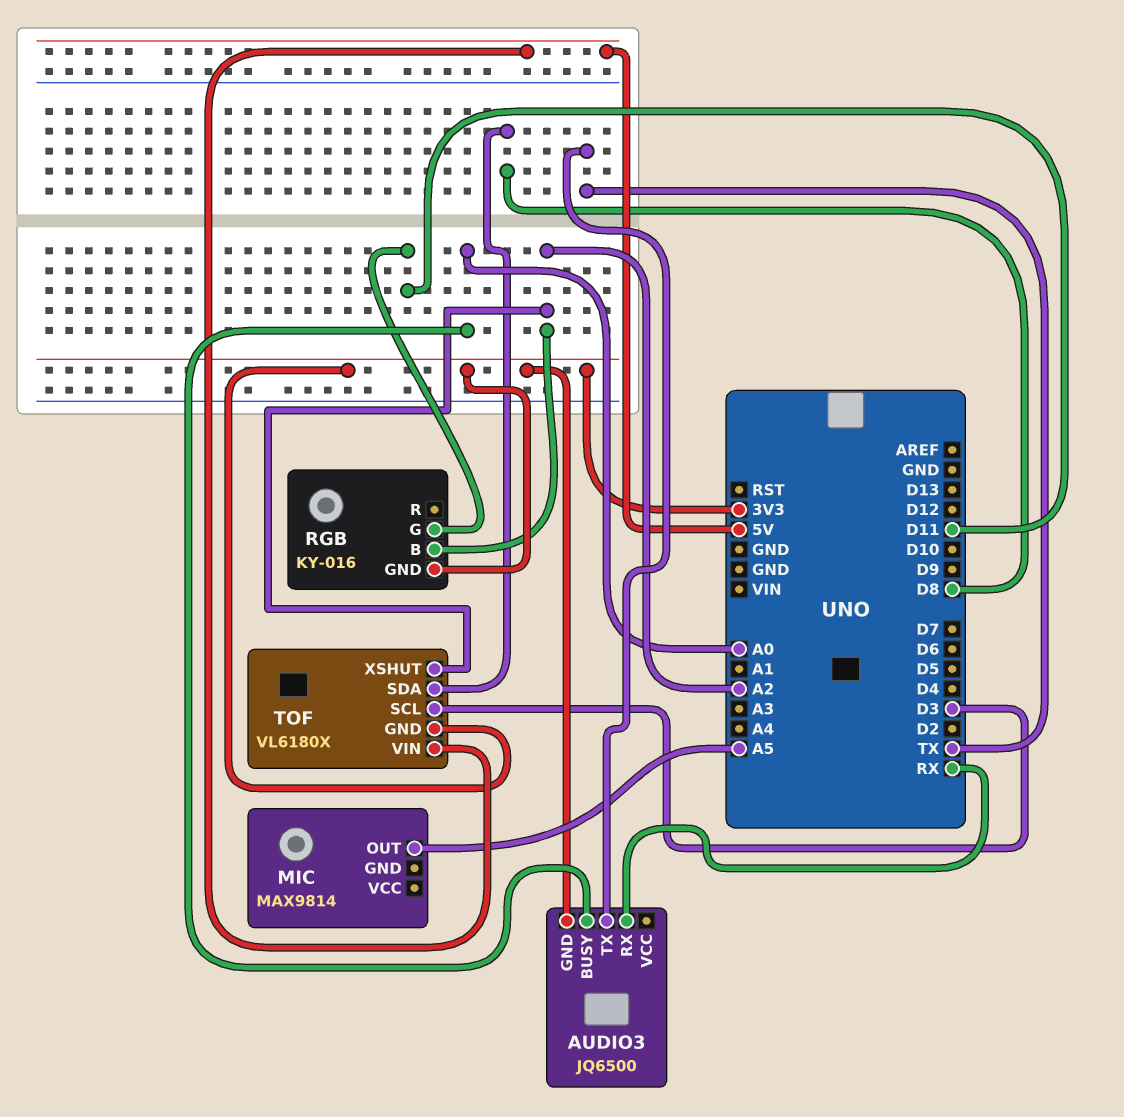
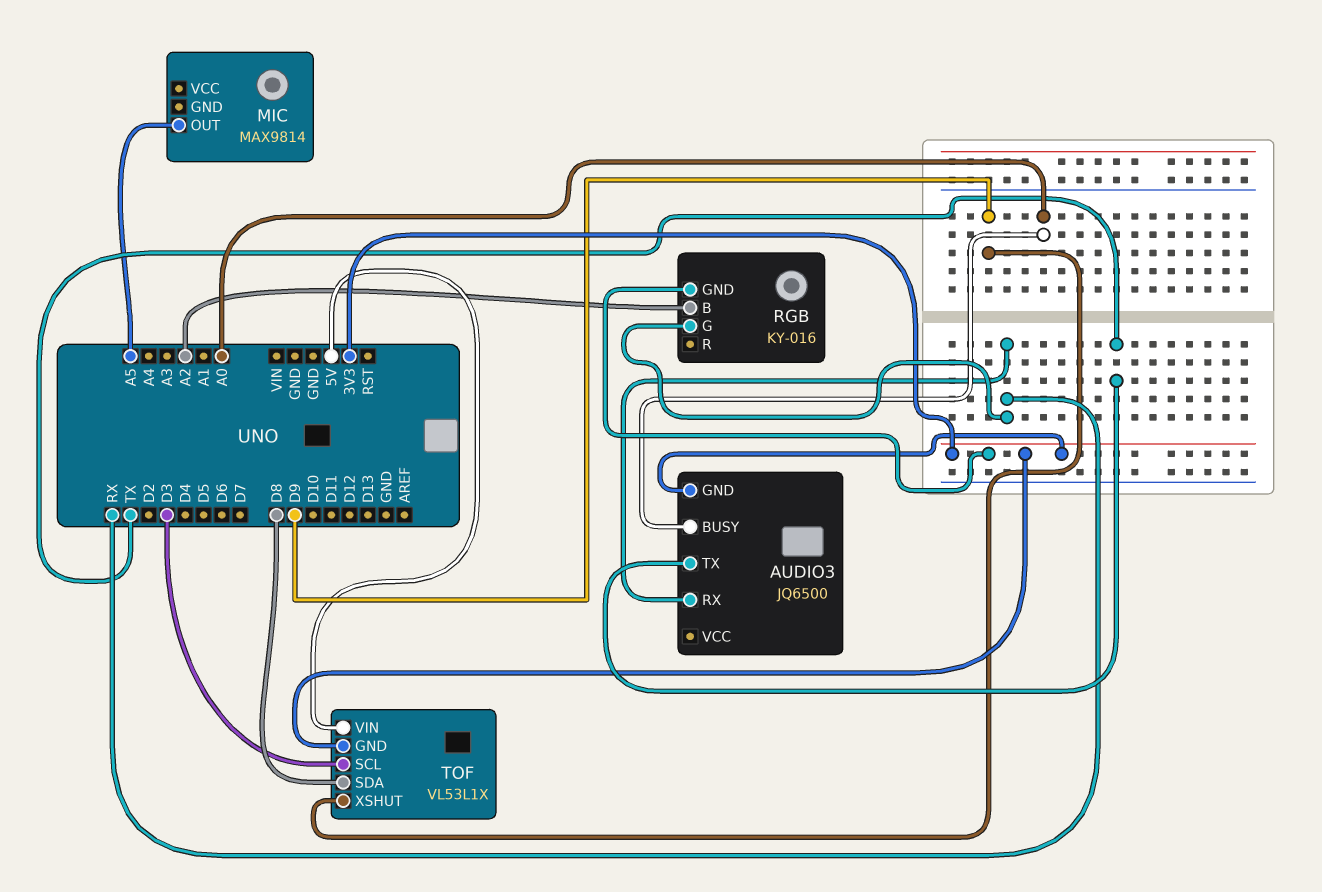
RGB pin G: D11 -> RX
TOF: VL6180X -> VL53L1X
TOF pin XSHUT: A2 -> D9

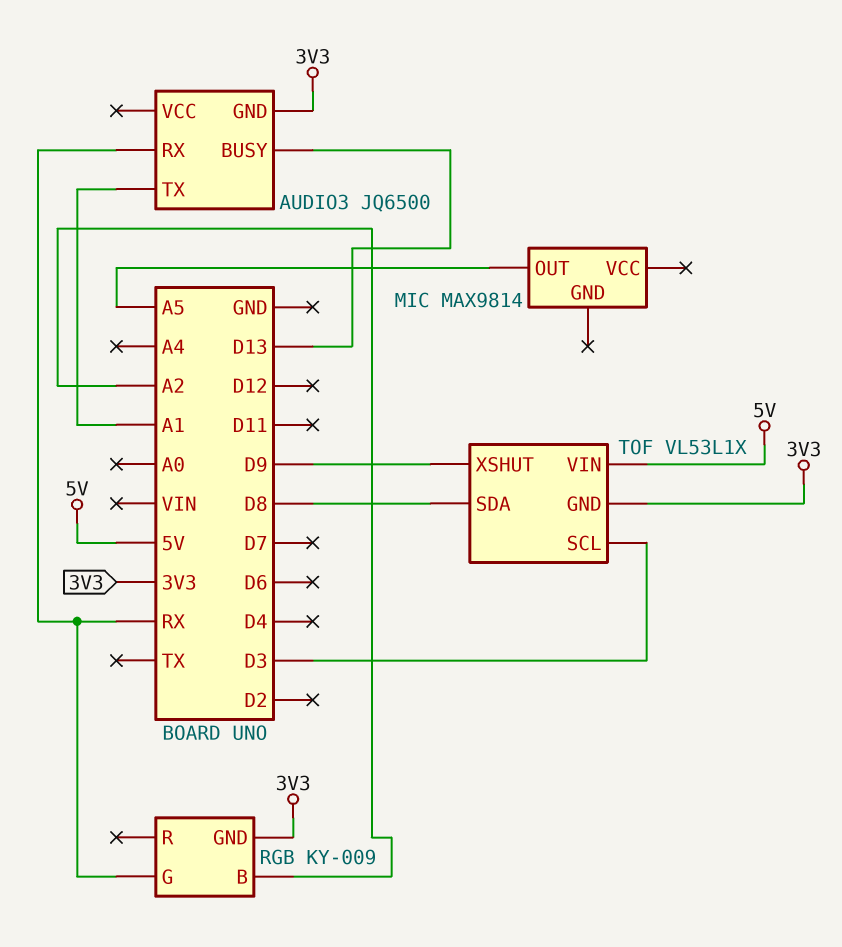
AUDIO3 pin BUSY: A0 -> D13
AUDIO3 pin TX: TX -> A1
RGB: KY-016 -> KY-009

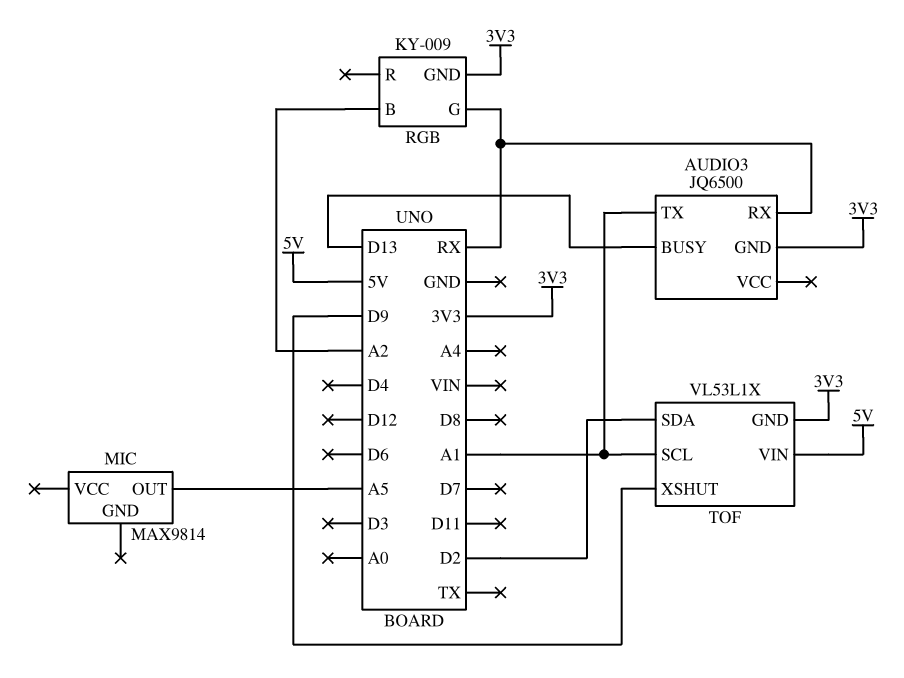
TOF pin SCL: D3 -> A1
TOF pin SDA: D8 -> D2

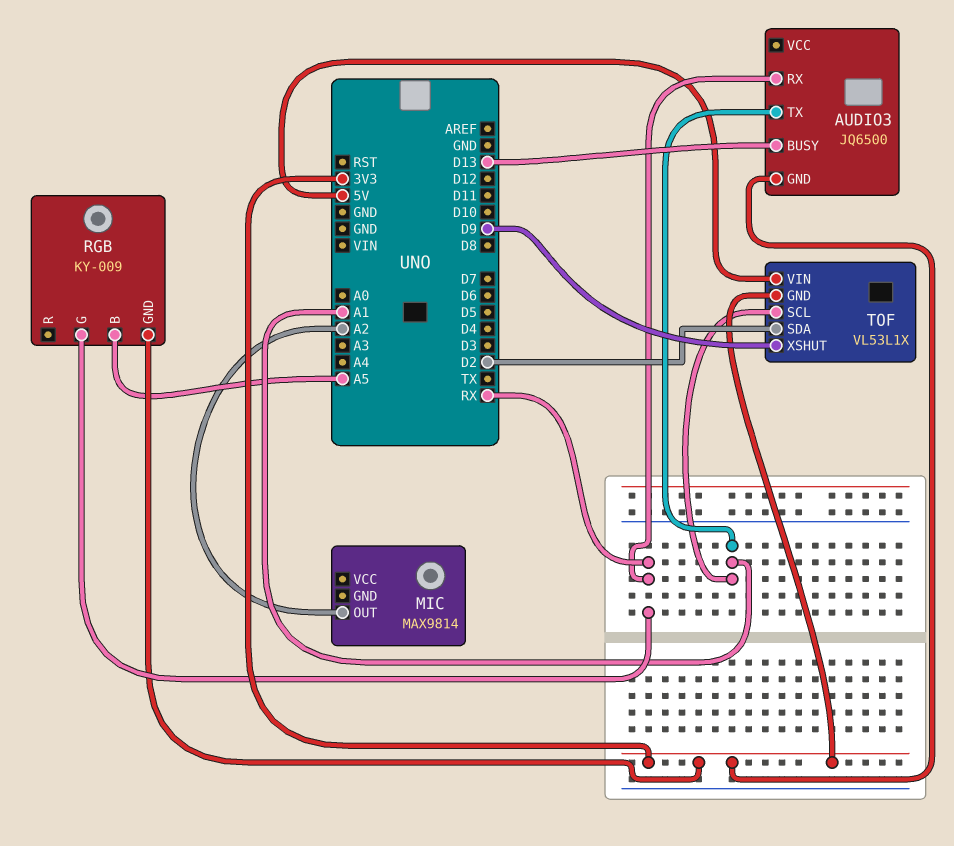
MIC pin OUT: A5 -> A2
RGB pin B: A2 -> A5

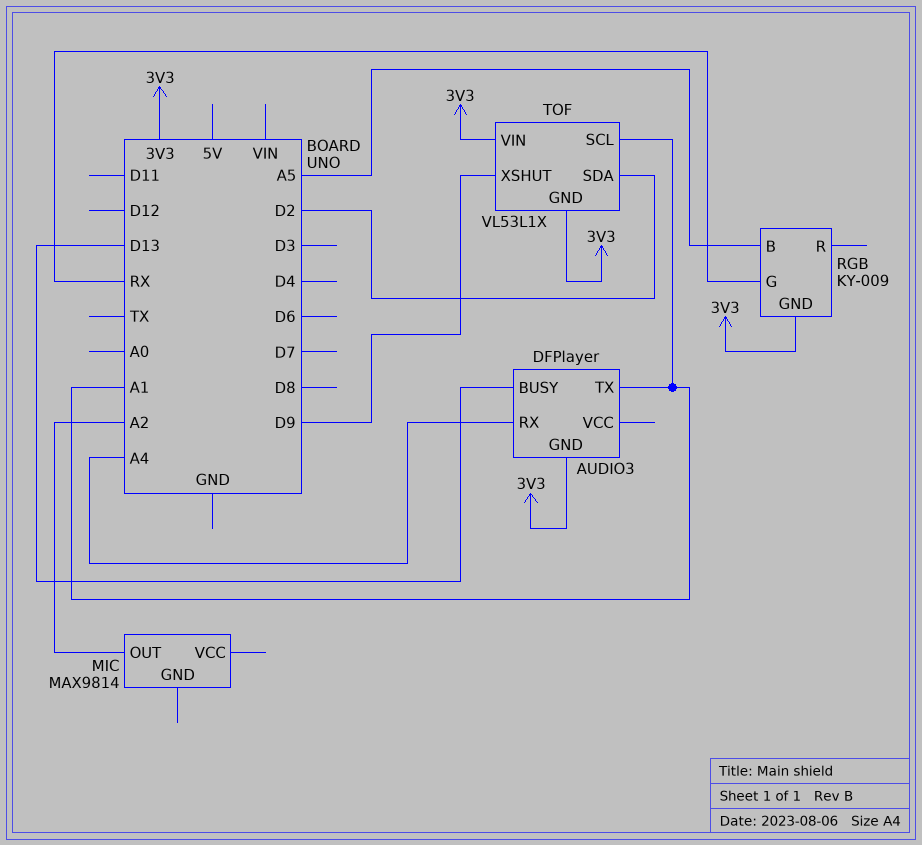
AUDIO3: JQ6500 -> DFPlayer
AUDIO3 pin RX: RX -> A4
TOF pin VIN: 5V -> 3V3

